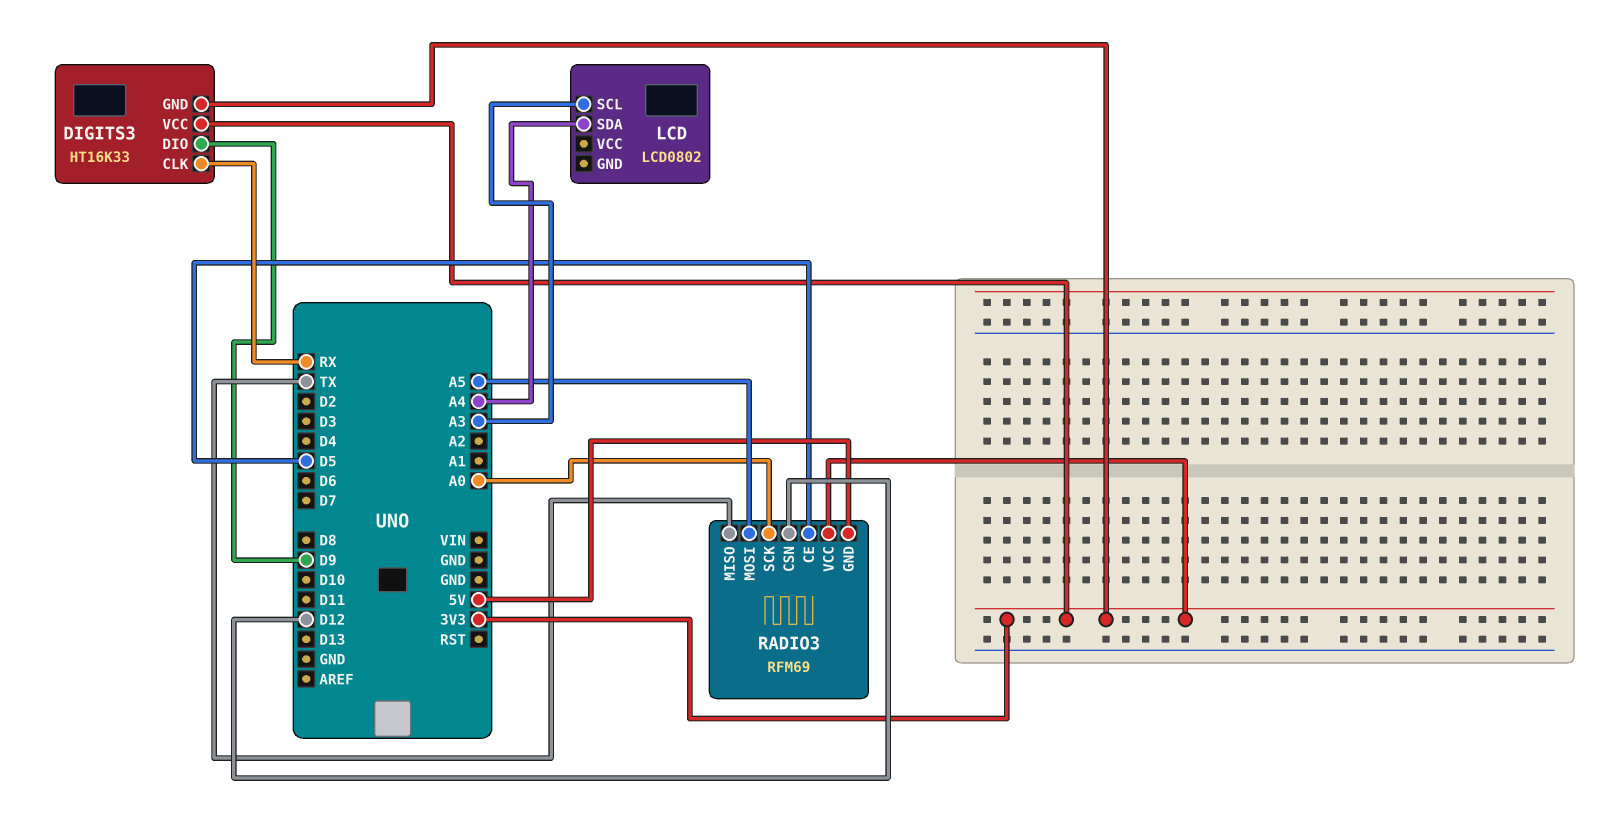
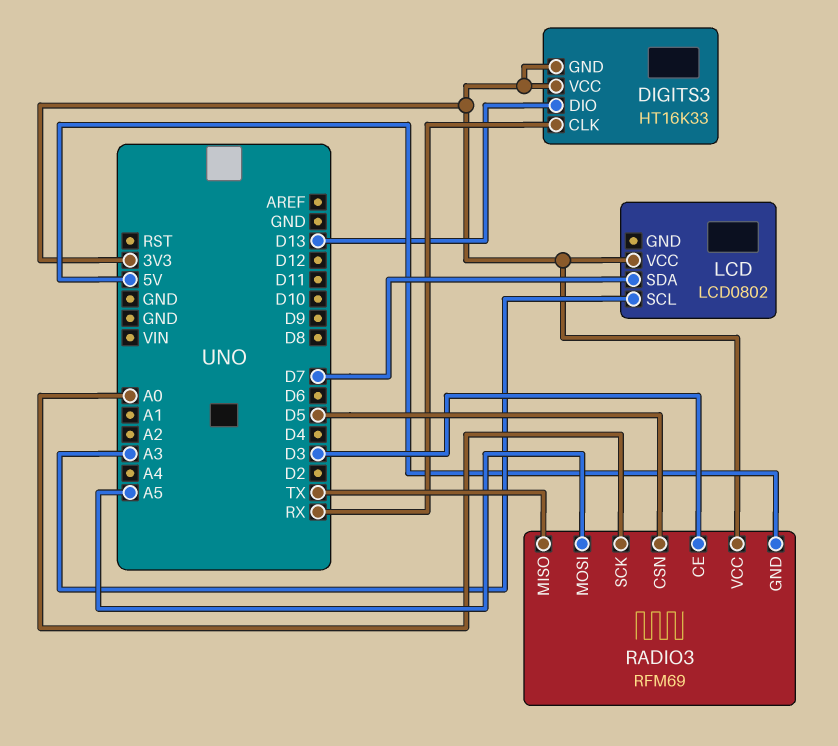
DIGITS3 pin DIO: D9 -> D13
LCD pin SDA: A4 -> D7
LCD pin VCC: none -> 3V3
RADIO3 pin CE: D5 -> D3
RADIO3 pin CSN: D12 -> D5

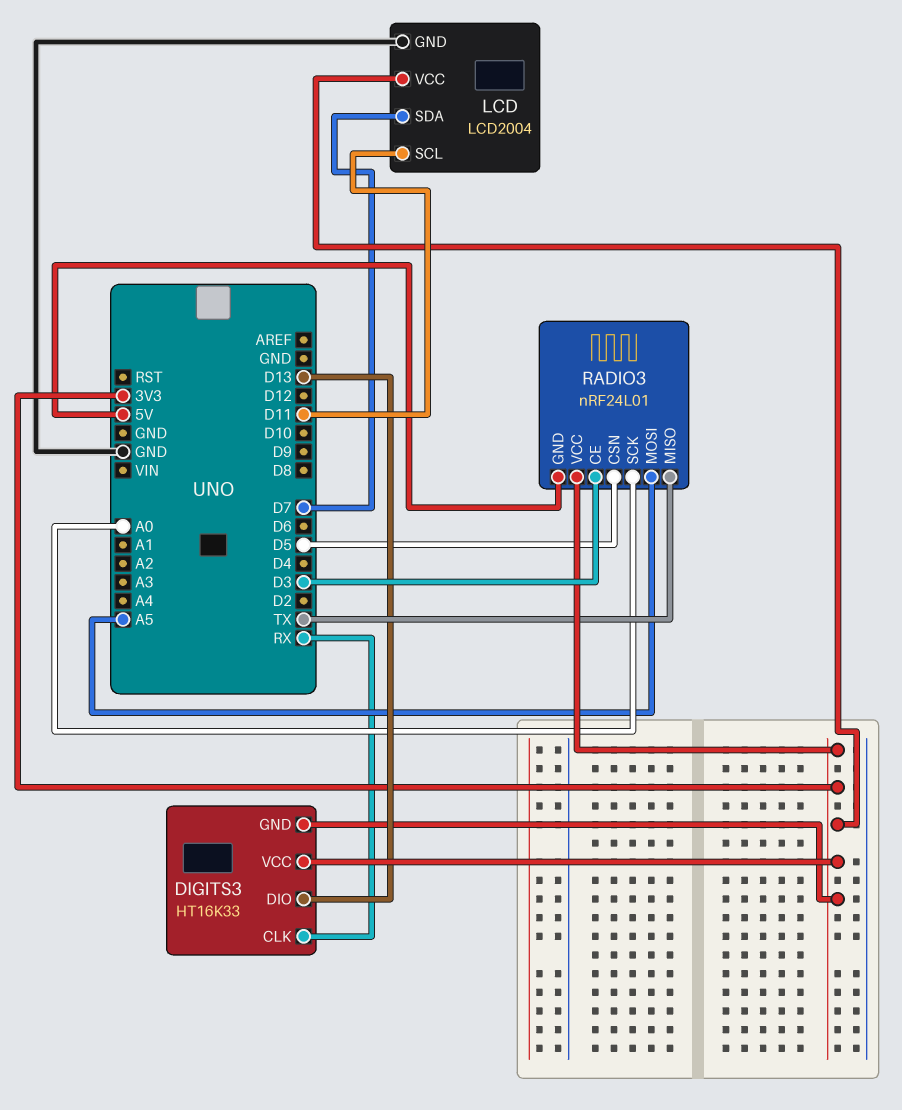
LCD: LCD0802 -> LCD2004
LCD pin GND: none -> GND
LCD pin SCL: A3 -> D11
RADIO3: RFM69 -> nRF24L01

